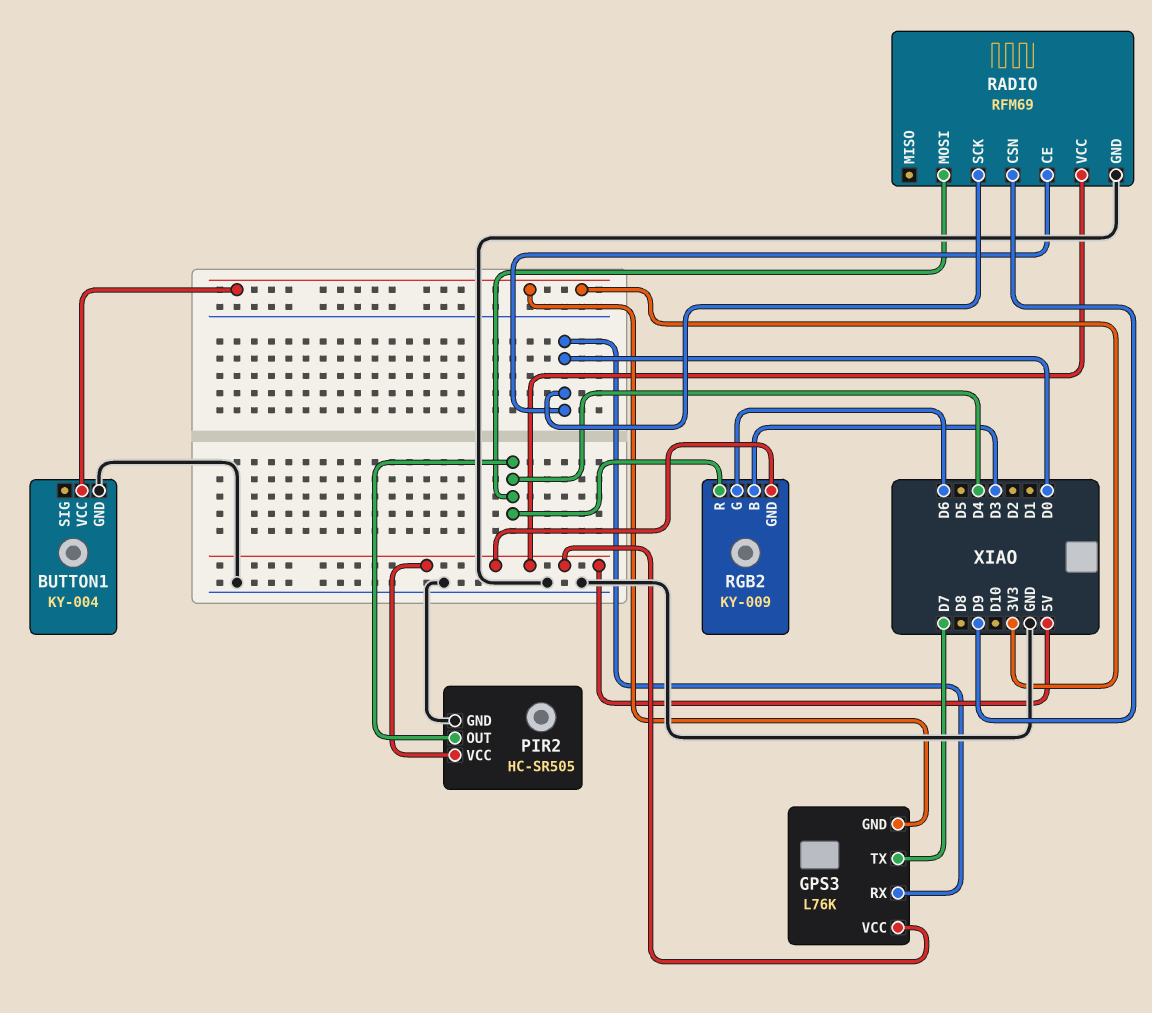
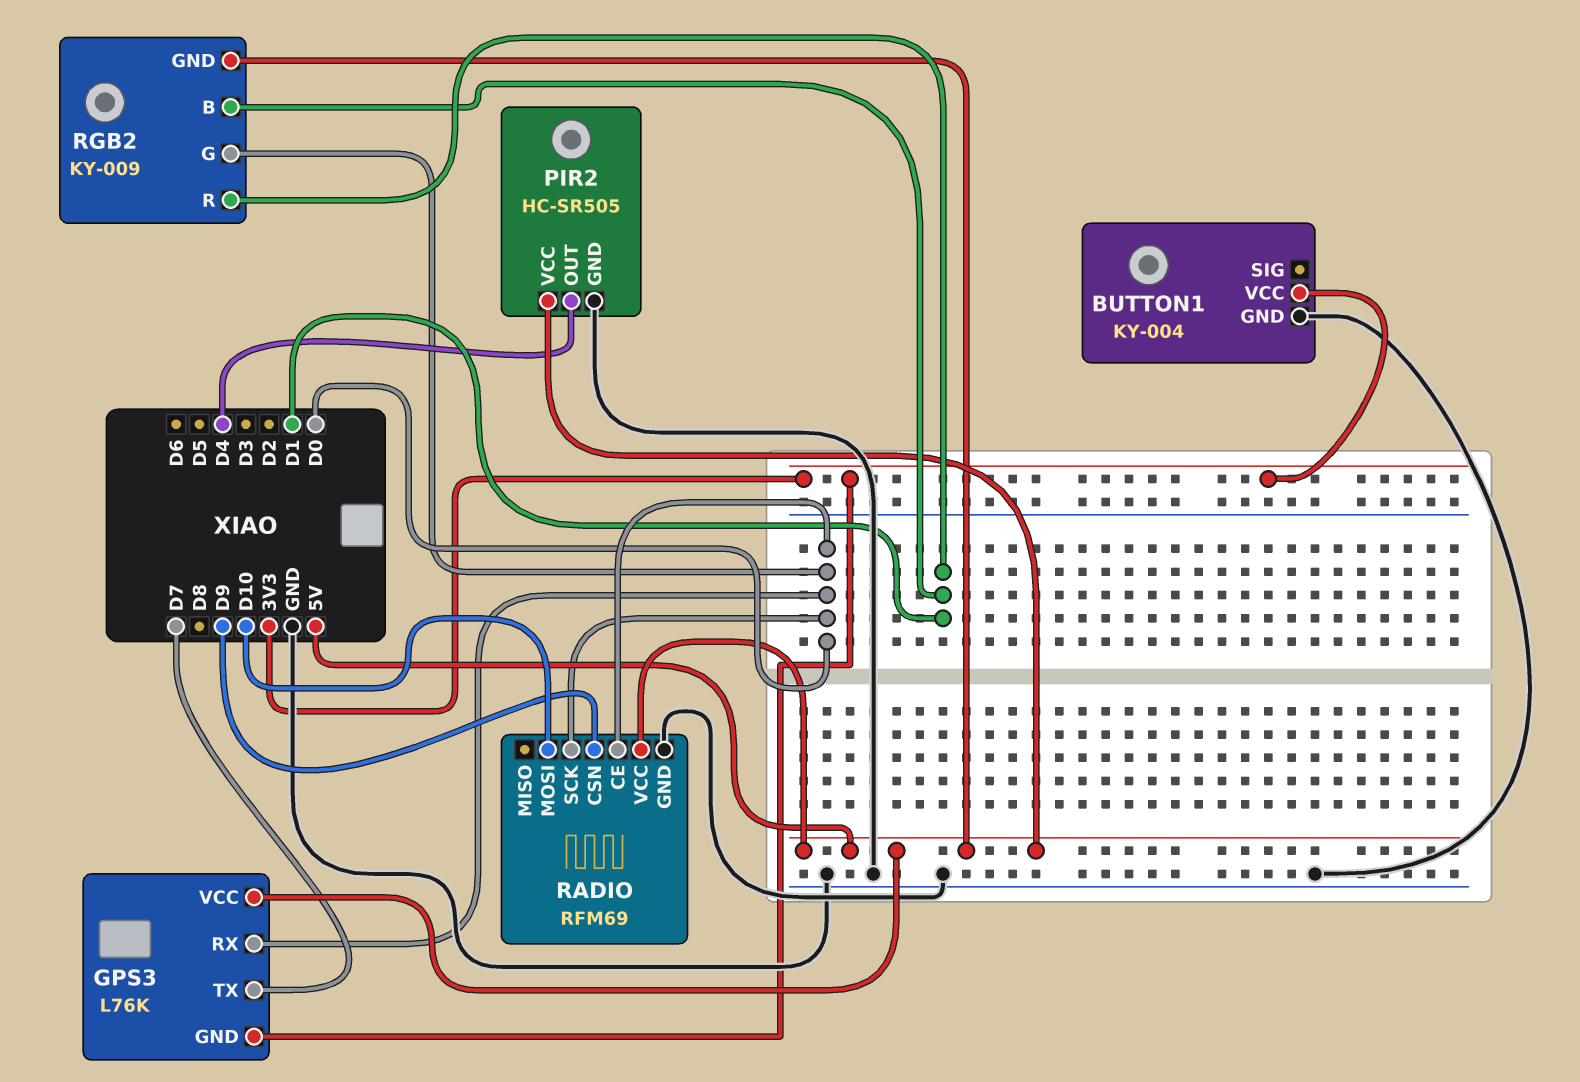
RADIO pin MOSI: D4 -> D10
RGB2 pin B: D3 -> D1
RGB2 pin G: D6 -> D0
RGB2 pin R: D4 -> D1

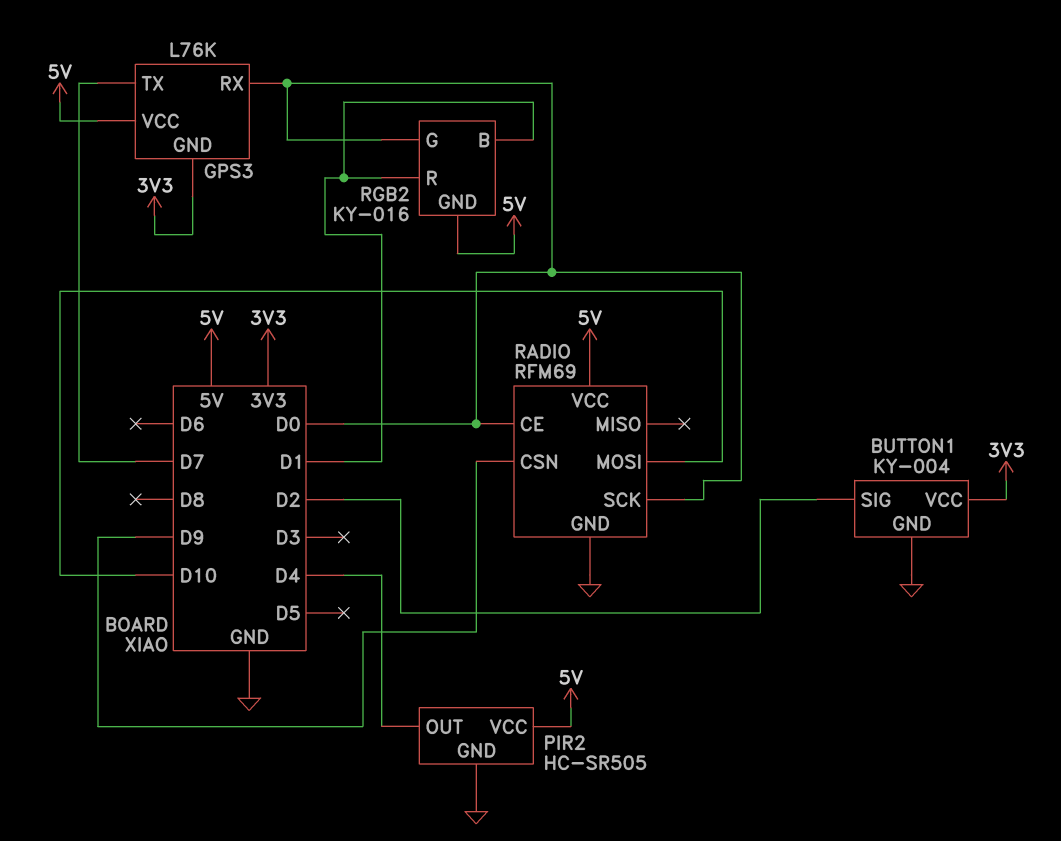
BUTTON1 pin SIG: none -> D2
RGB2: KY-009 -> KY-016

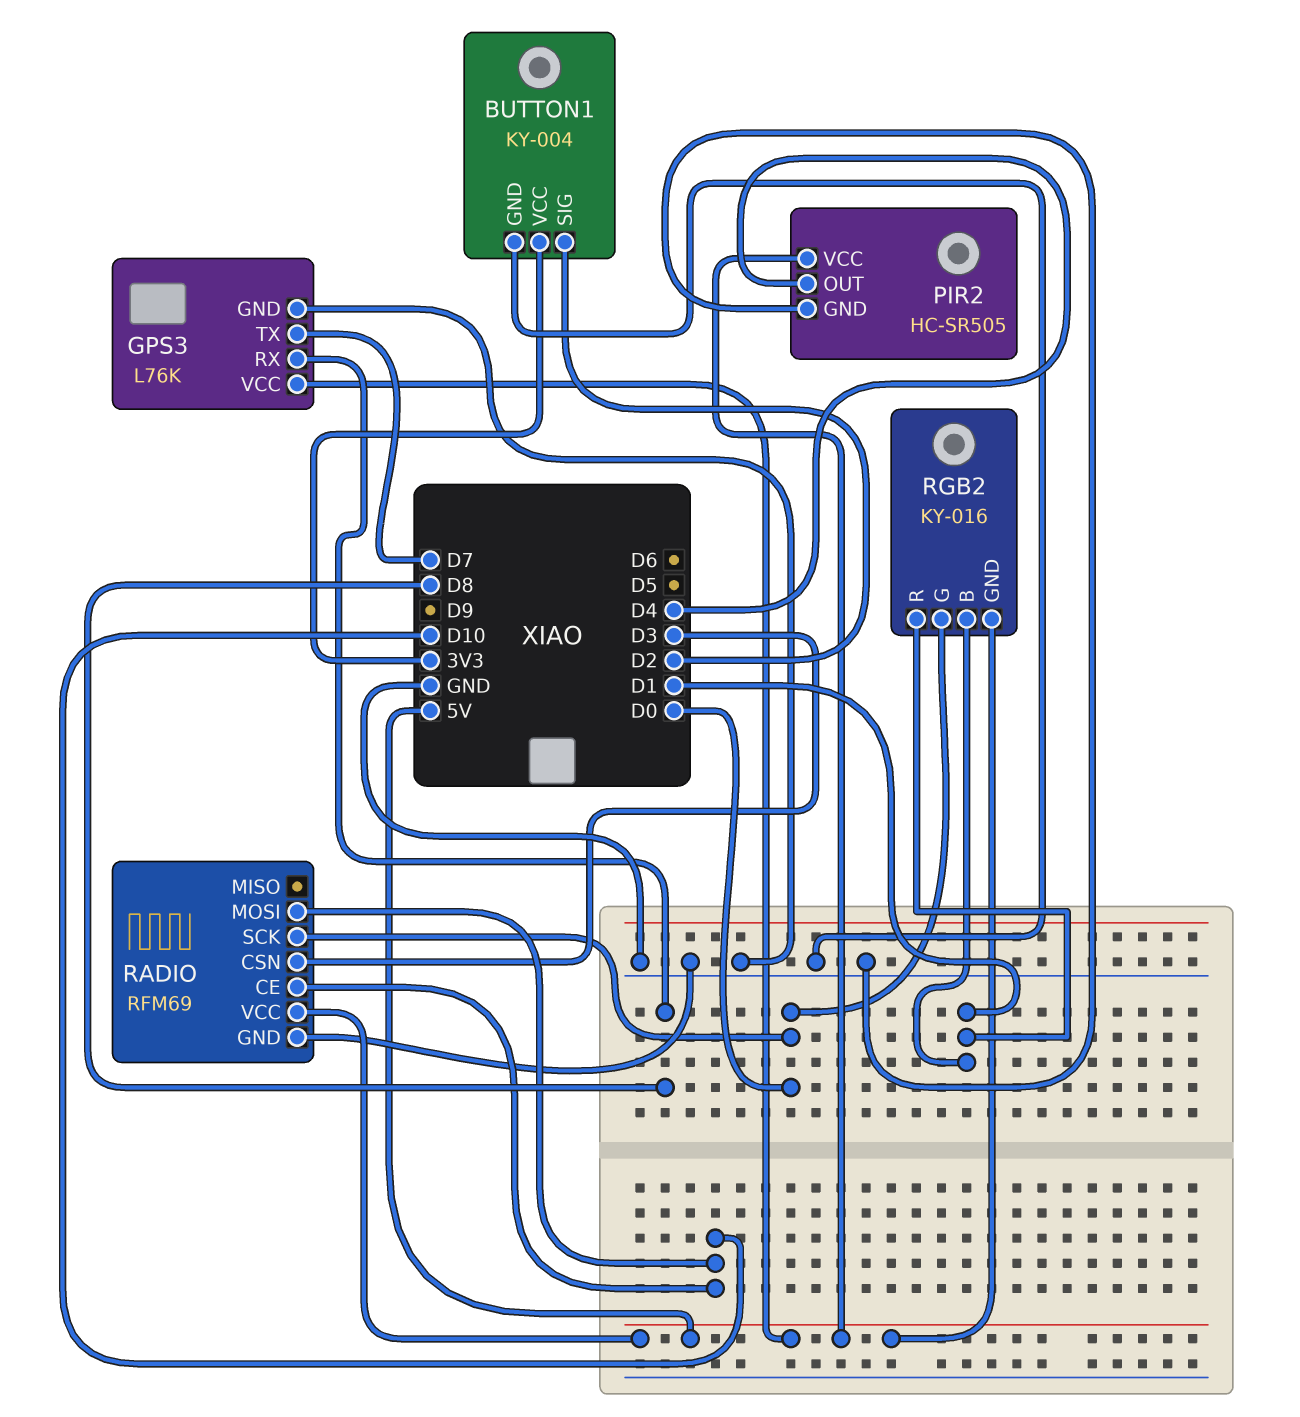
GPS3 pin GND: 3V3 -> GND
GPS3 pin RX: D0 -> D8
RADIO pin CE: D0 -> D10
RADIO pin CSN: D9 -> D3

